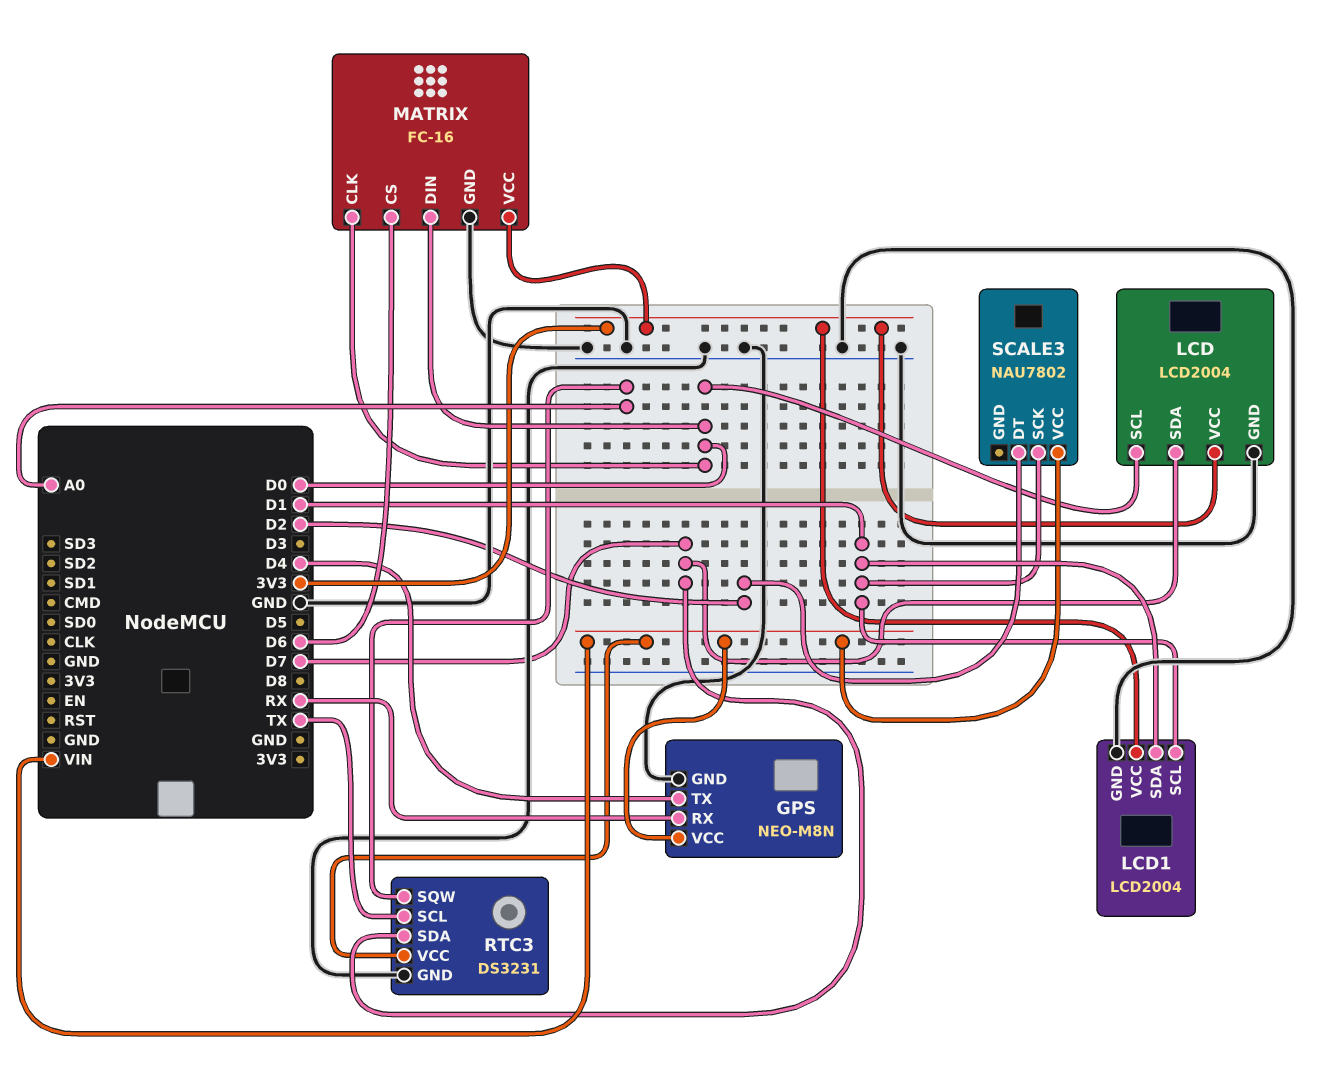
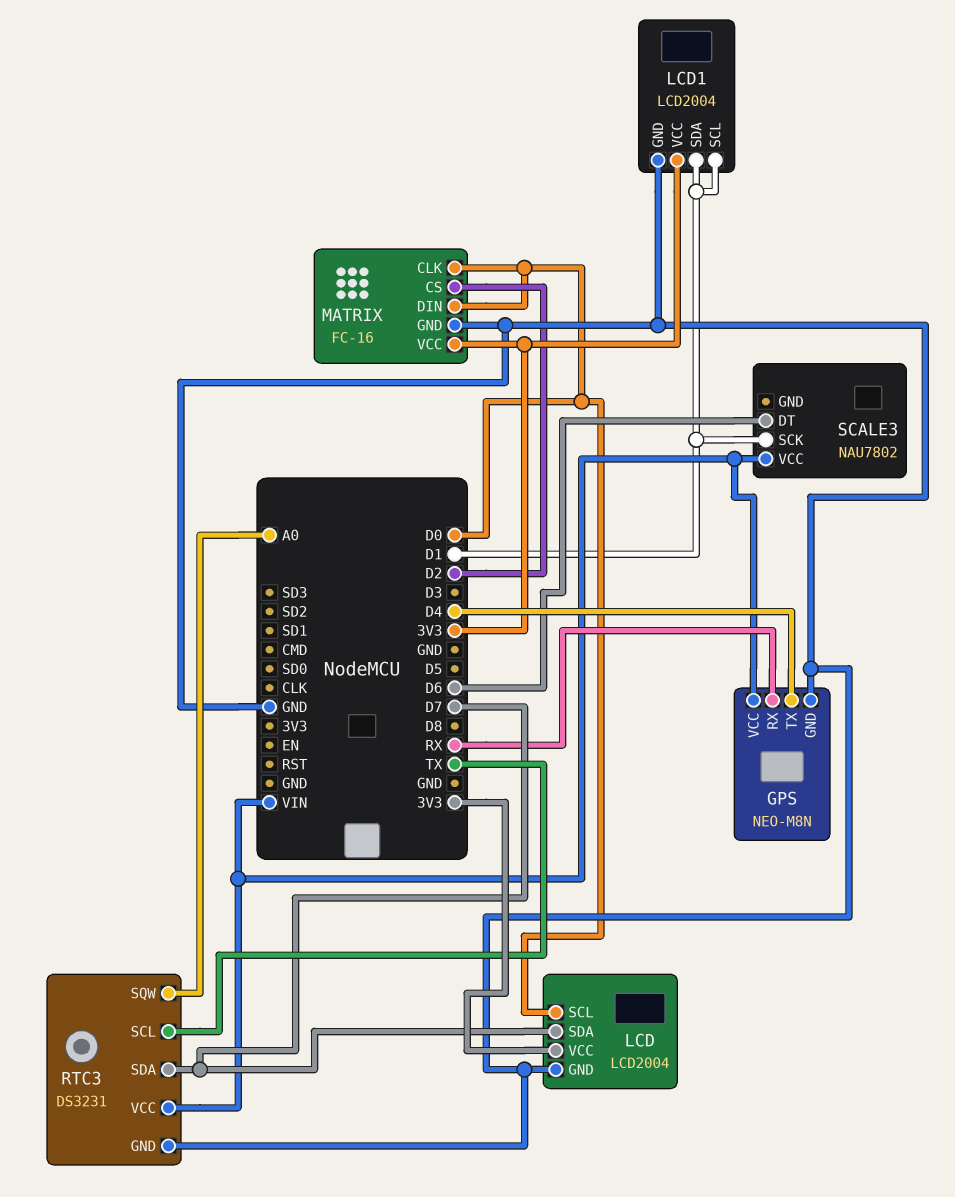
MATRIX pin CS: D6 -> D2
SCALE3 pin DT: D2 -> D6

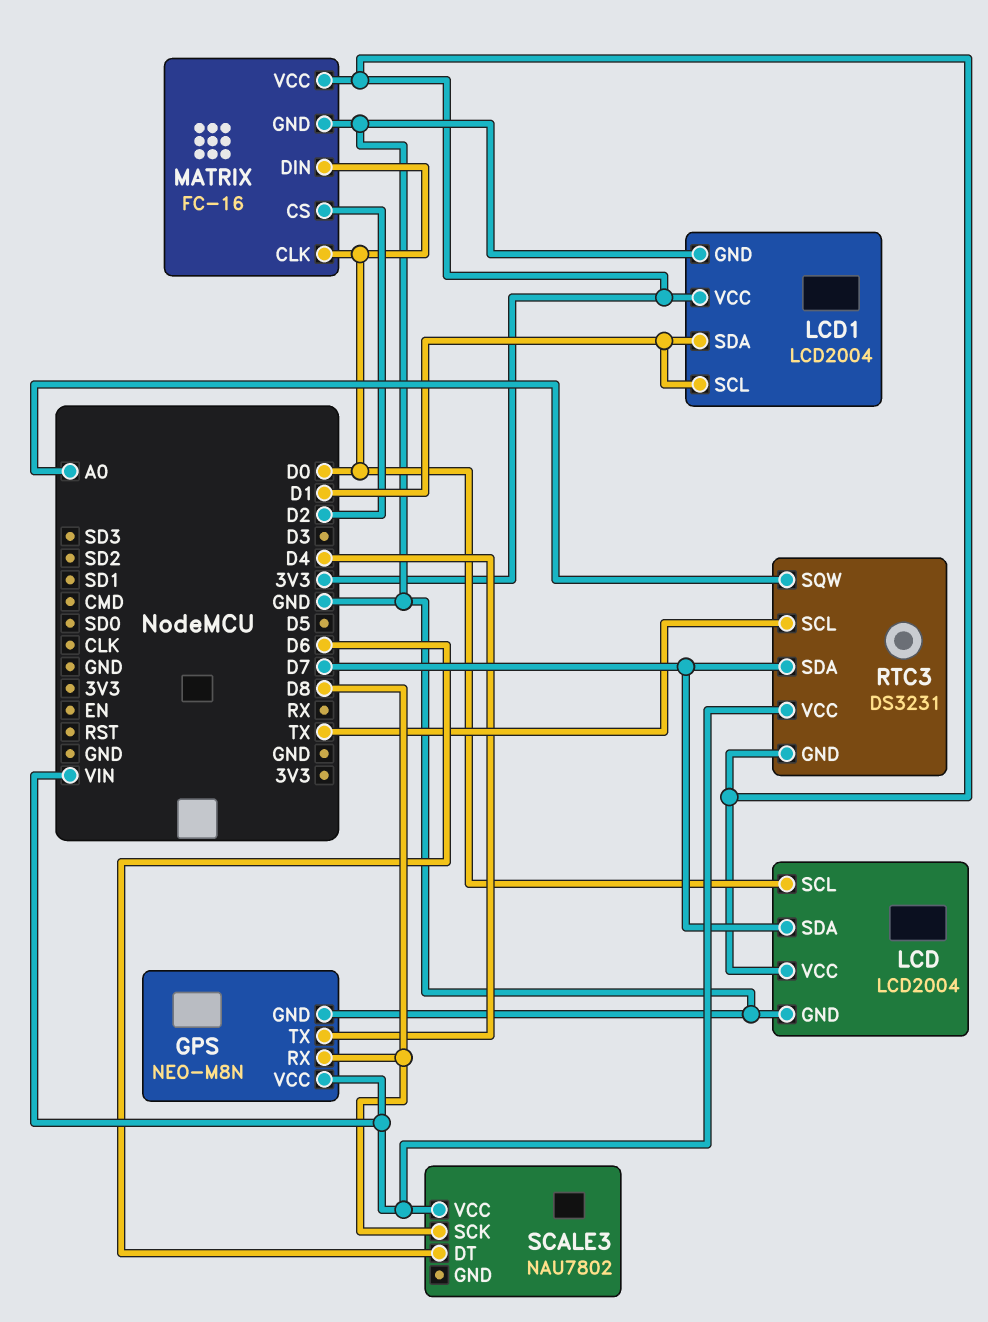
GPS pin RX: RX -> D8
RTC3 pin GND: GND -> 3V3
SCALE3 pin SCK: D1 -> D8

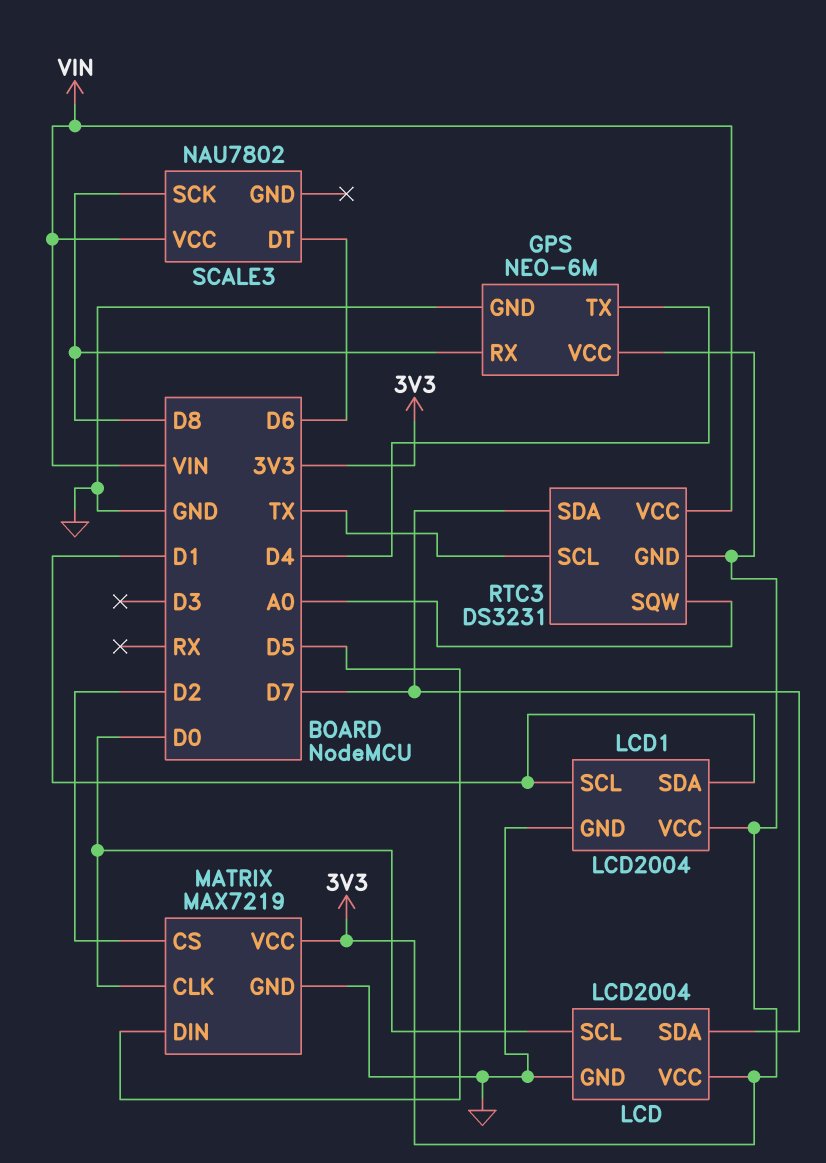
GPS: NEO-M8N -> NEO-6M
GPS pin VCC: VIN -> 3V3
MATRIX: FC-16 -> MAX7219
MATRIX pin DIN: D0 -> D5

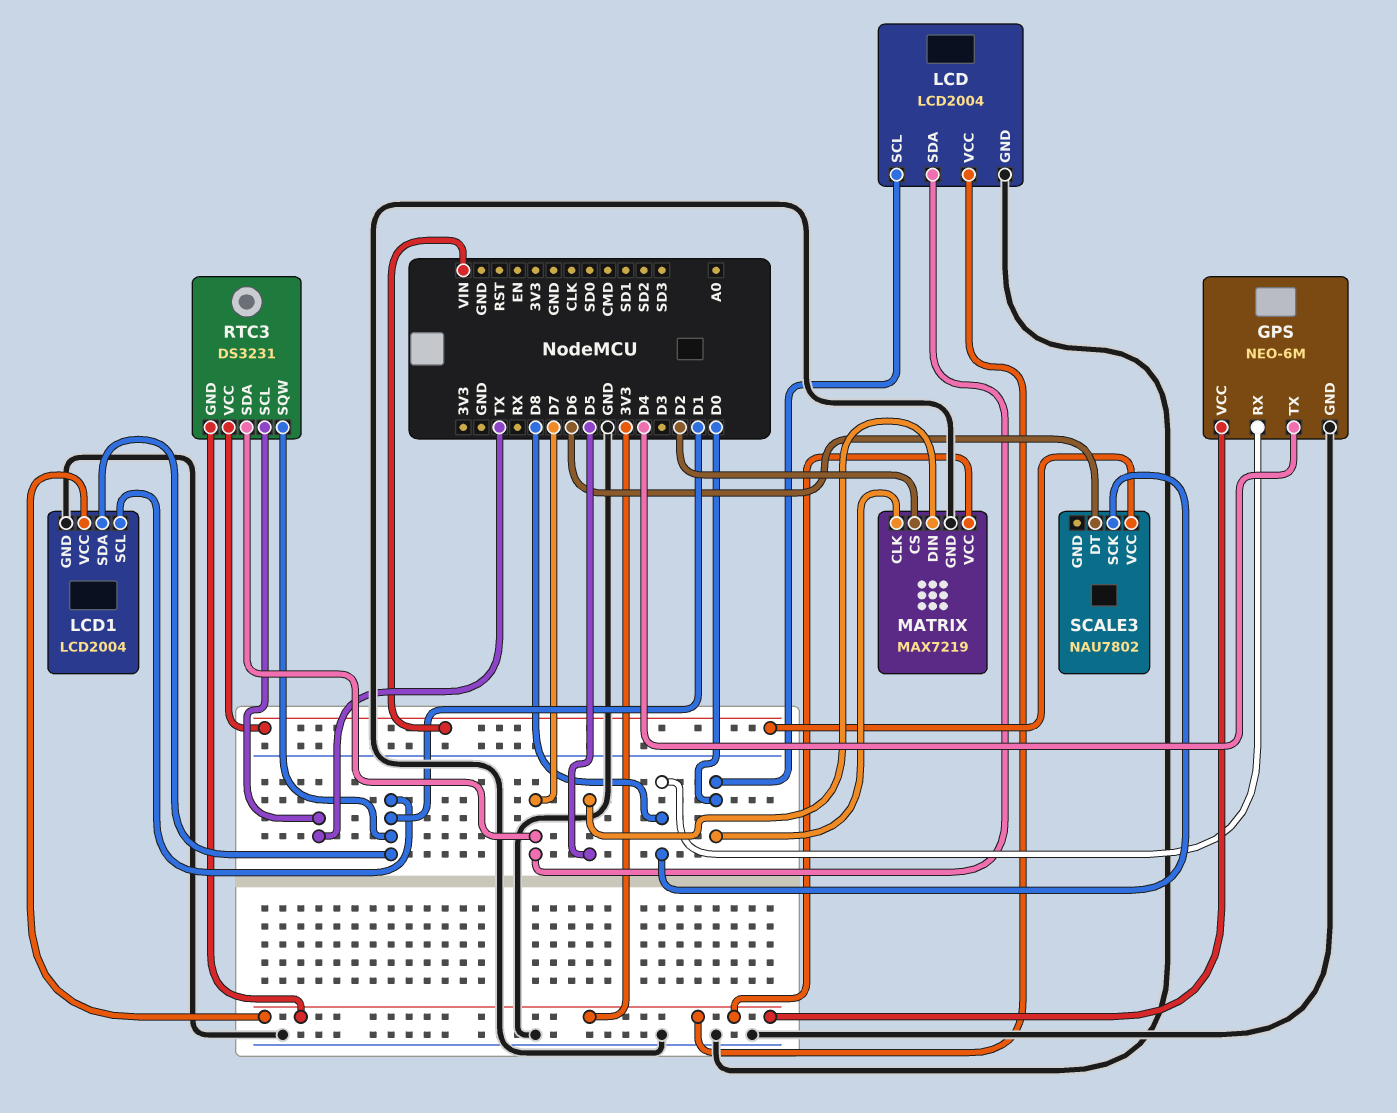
RTC3 pin SQW: A0 -> D1

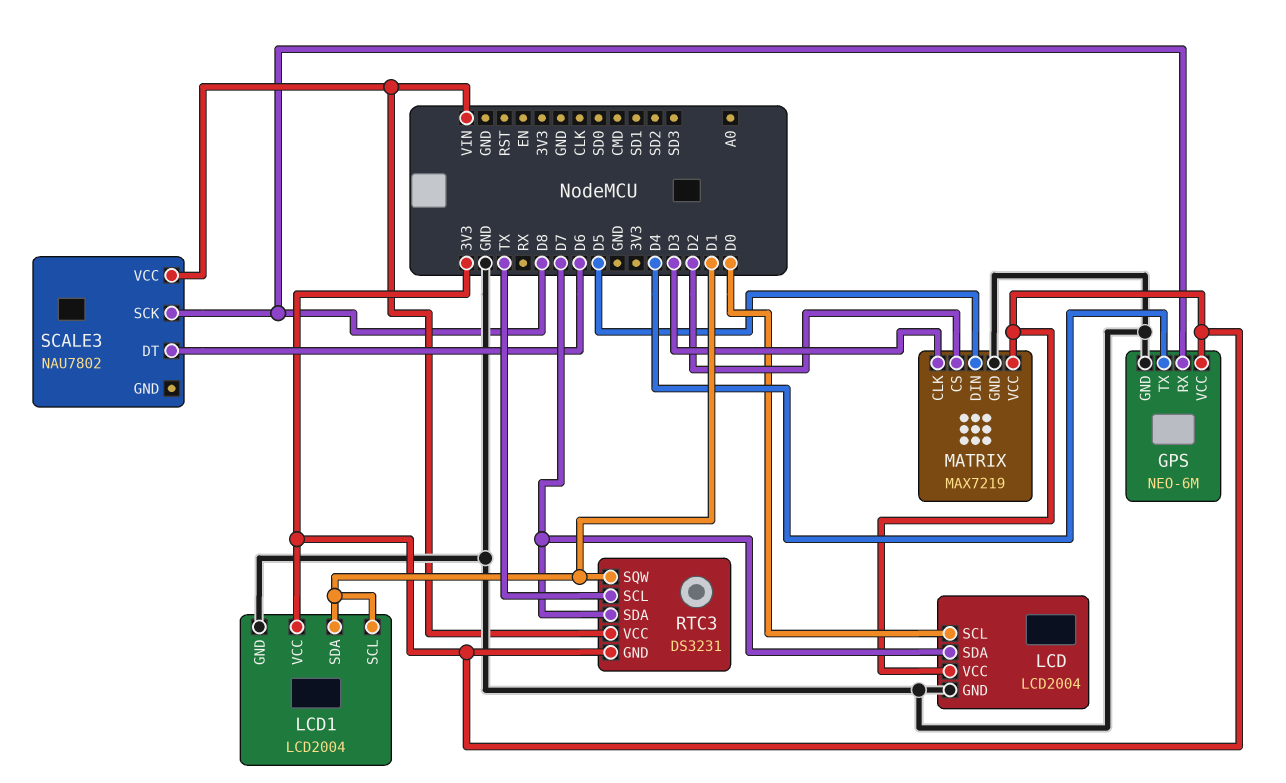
MATRIX pin CLK: D0 -> D3

